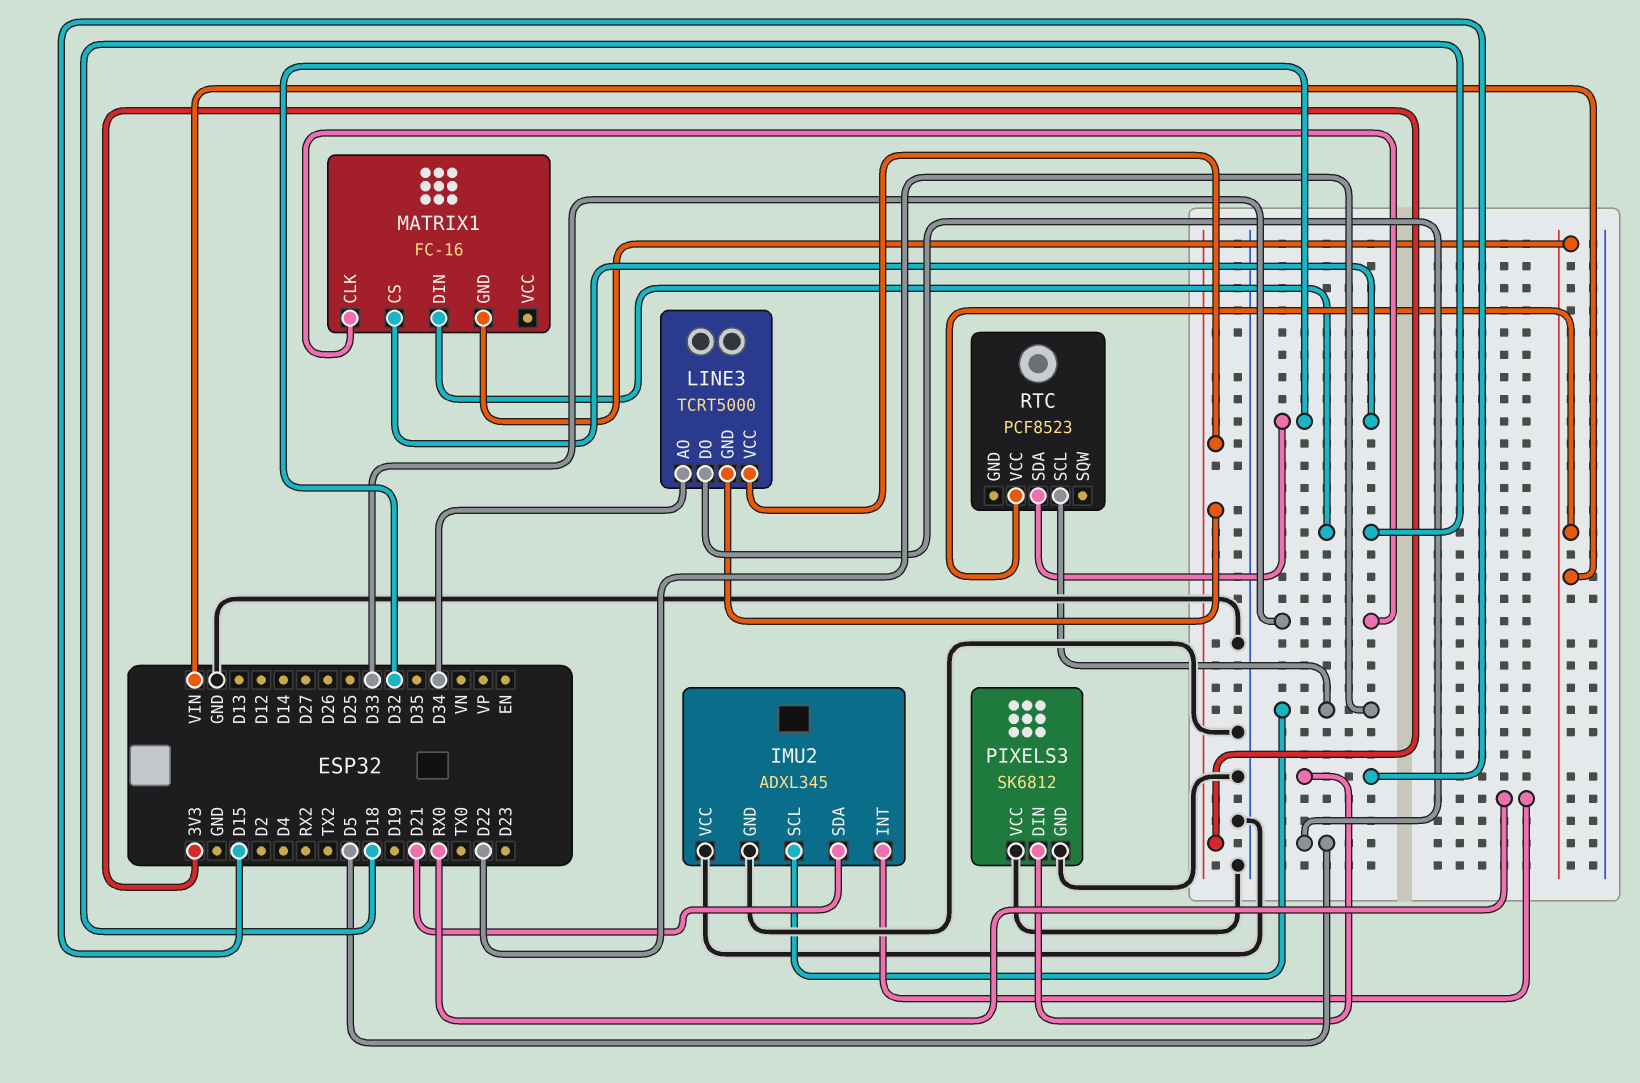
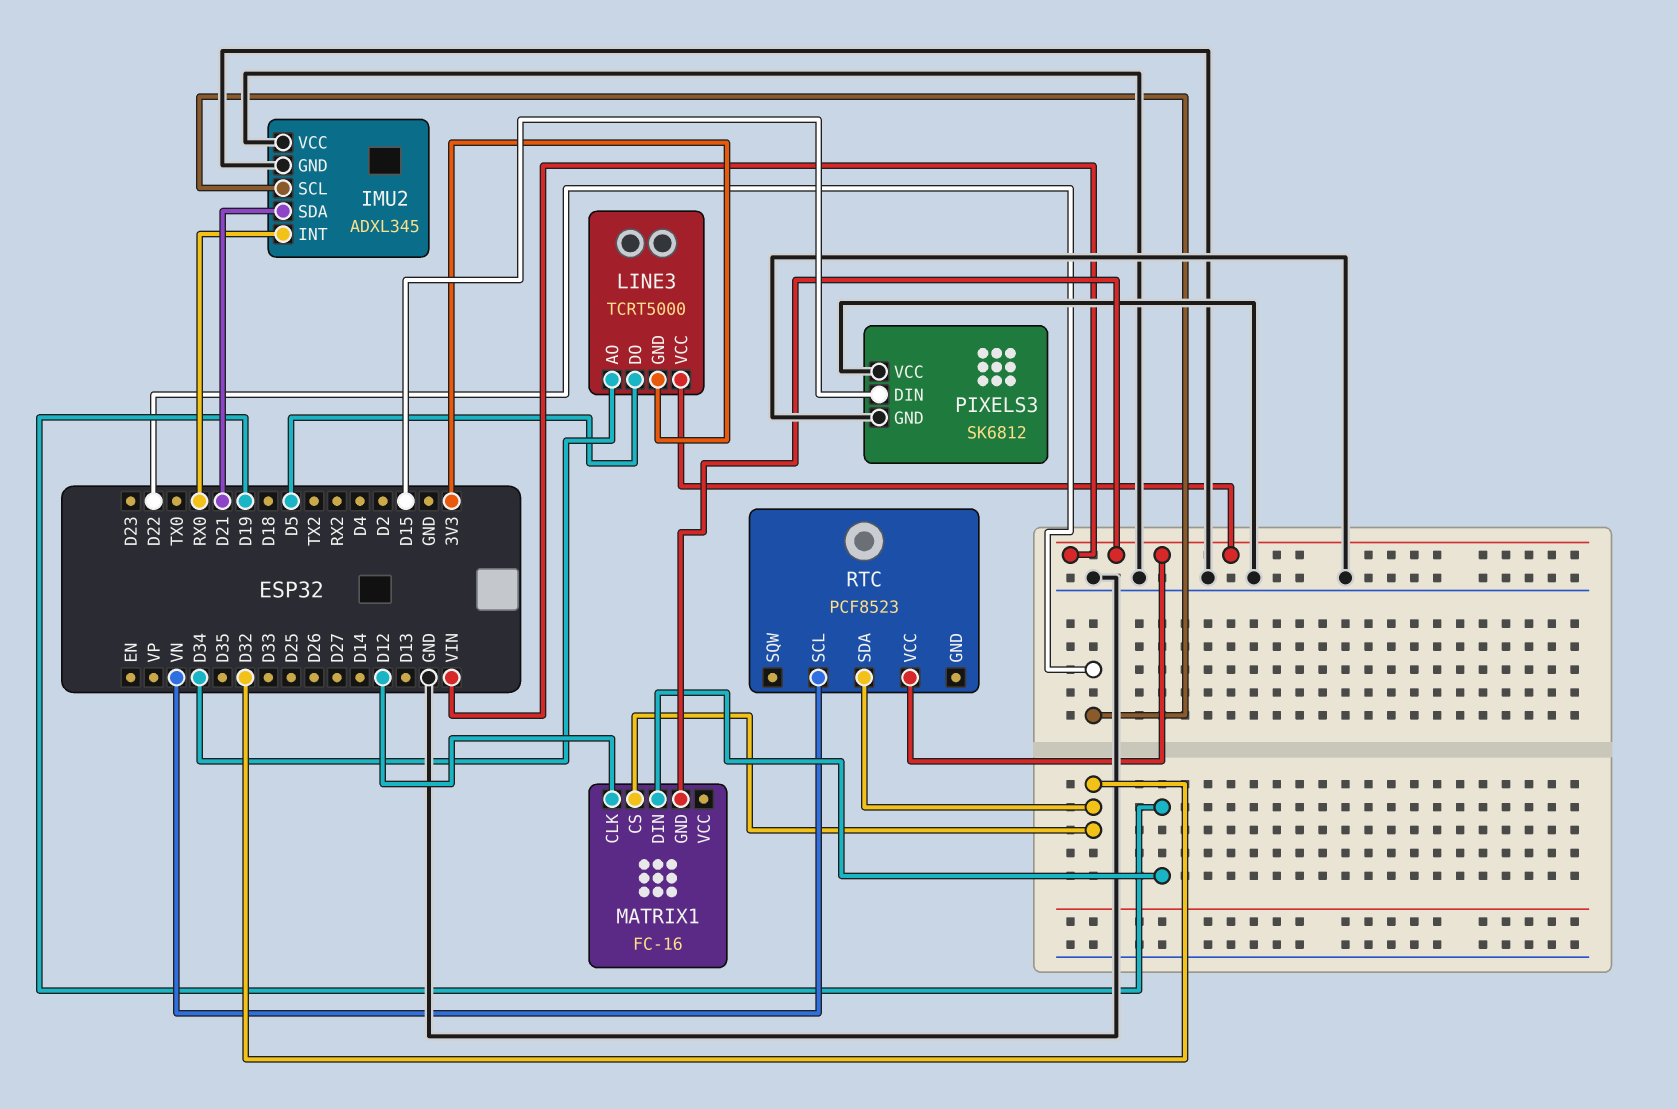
LINE3 pin VCC: 3V3 -> VIN
MATRIX1 pin CLK: D33 -> D12
MATRIX1 pin DIN: D18 -> D19
RTC pin SCL: D22 -> VN

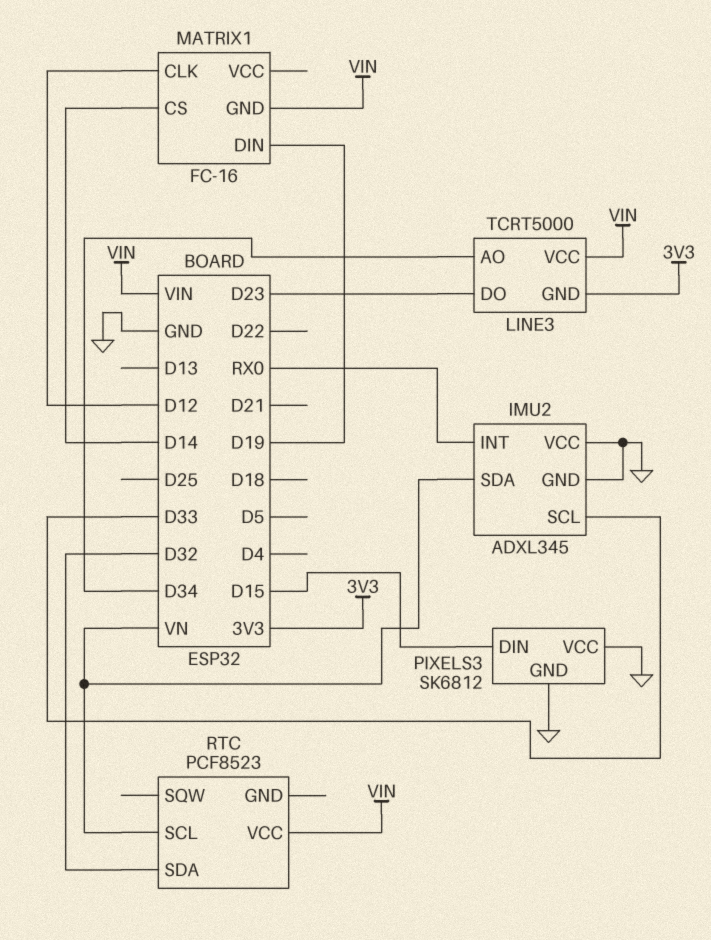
IMU2 pin SCL: D22 -> D33
IMU2 pin SDA: D21 -> VN
LINE3 pin DO: D5 -> D23
MATRIX1 pin CS: D32 -> D14

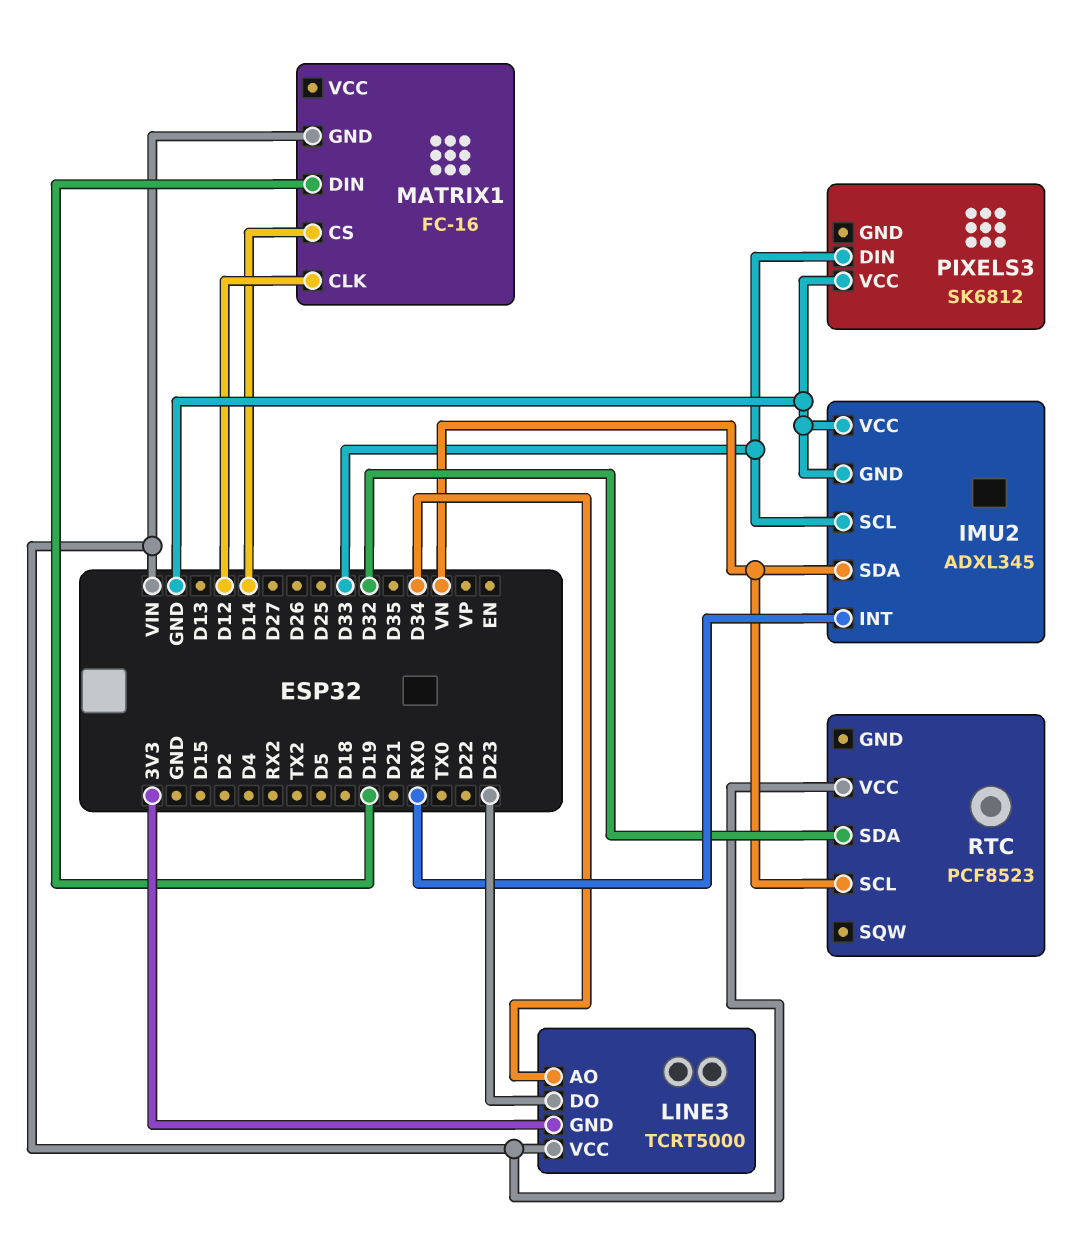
PIXELS3 pin DIN: D15 -> D33
PIXELS3 pin GND: GND -> none

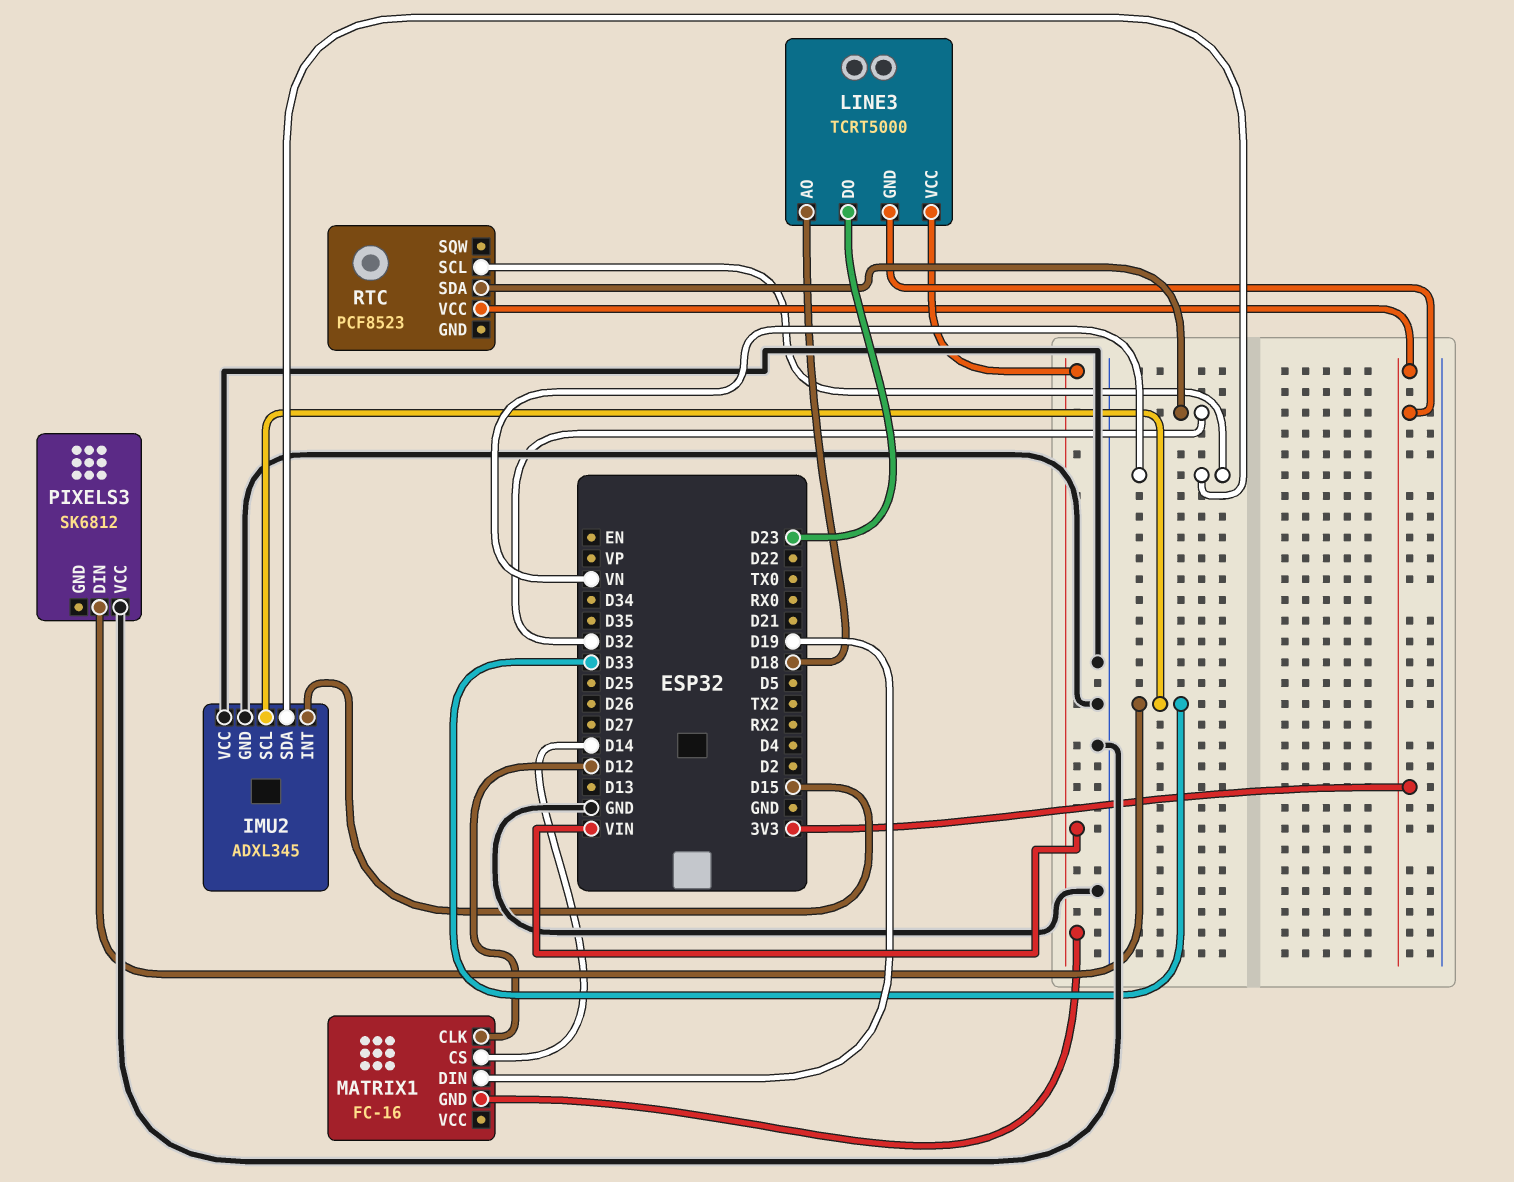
IMU2 pin INT: RX0 -> D15
LINE3 pin AO: D34 -> D18
RTC pin VCC: VIN -> 3V3

